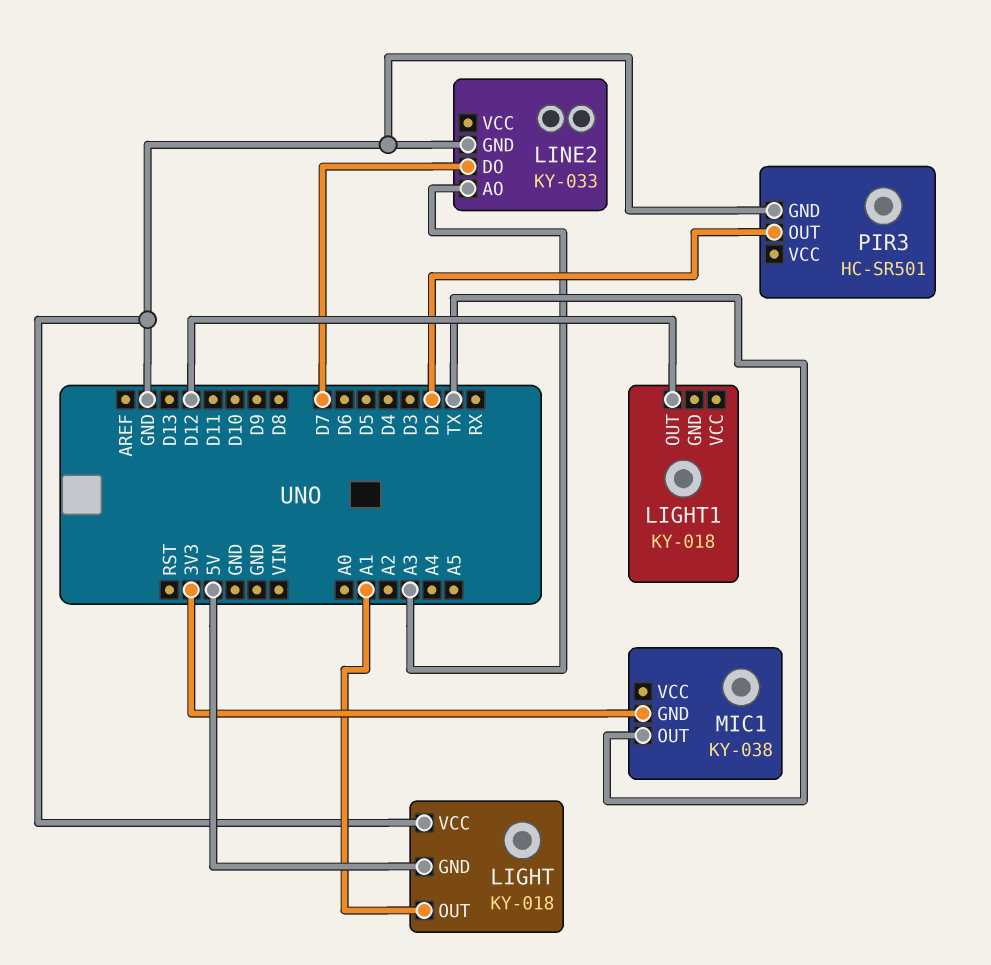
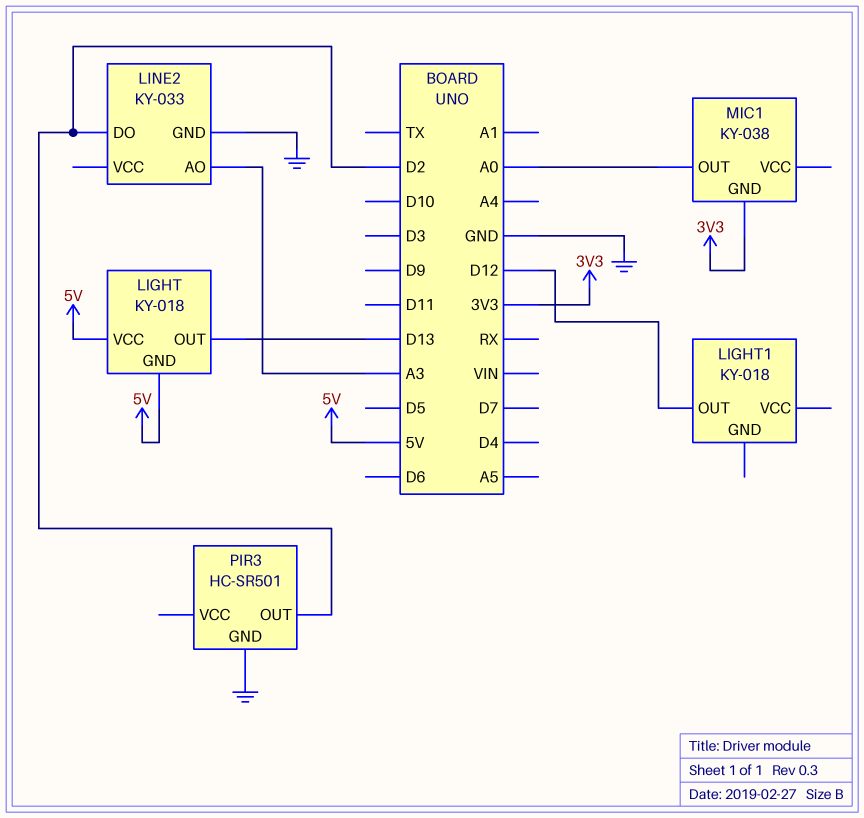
LIGHT pin OUT: A1 -> D13
LIGHT pin VCC: GND -> 5V
LINE2 pin DO: D7 -> D2
MIC1 pin OUT: TX -> A0

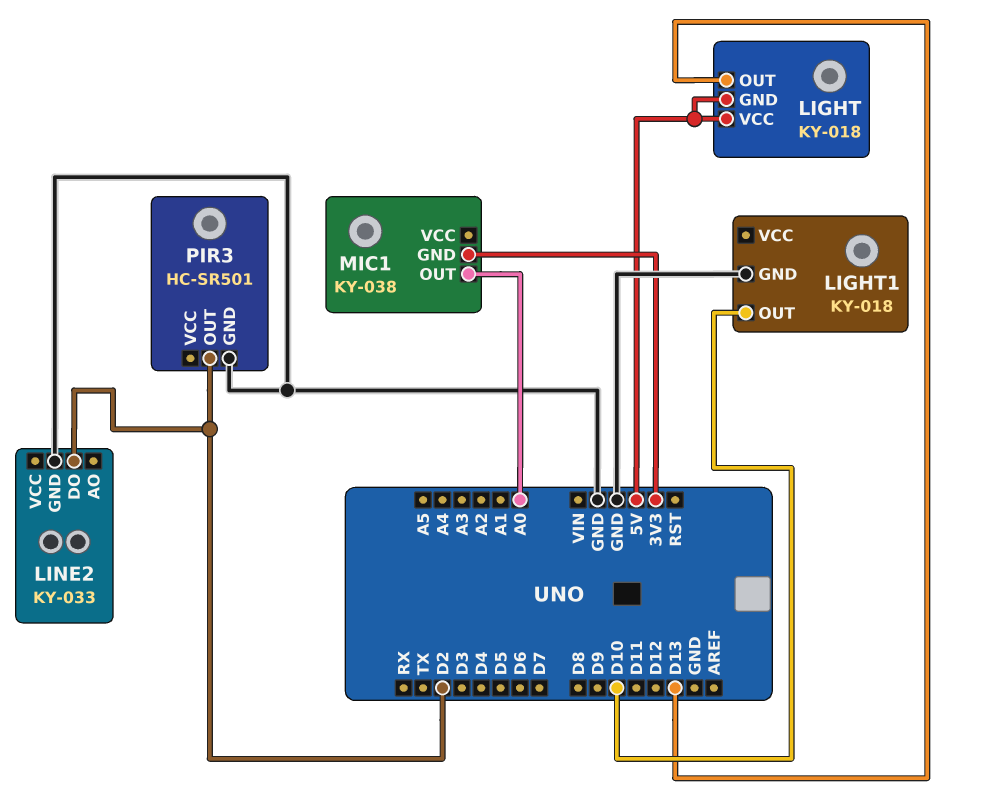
LIGHT1 pin GND: none -> GND
LIGHT1 pin OUT: D12 -> D10
LINE2 pin AO: A3 -> none

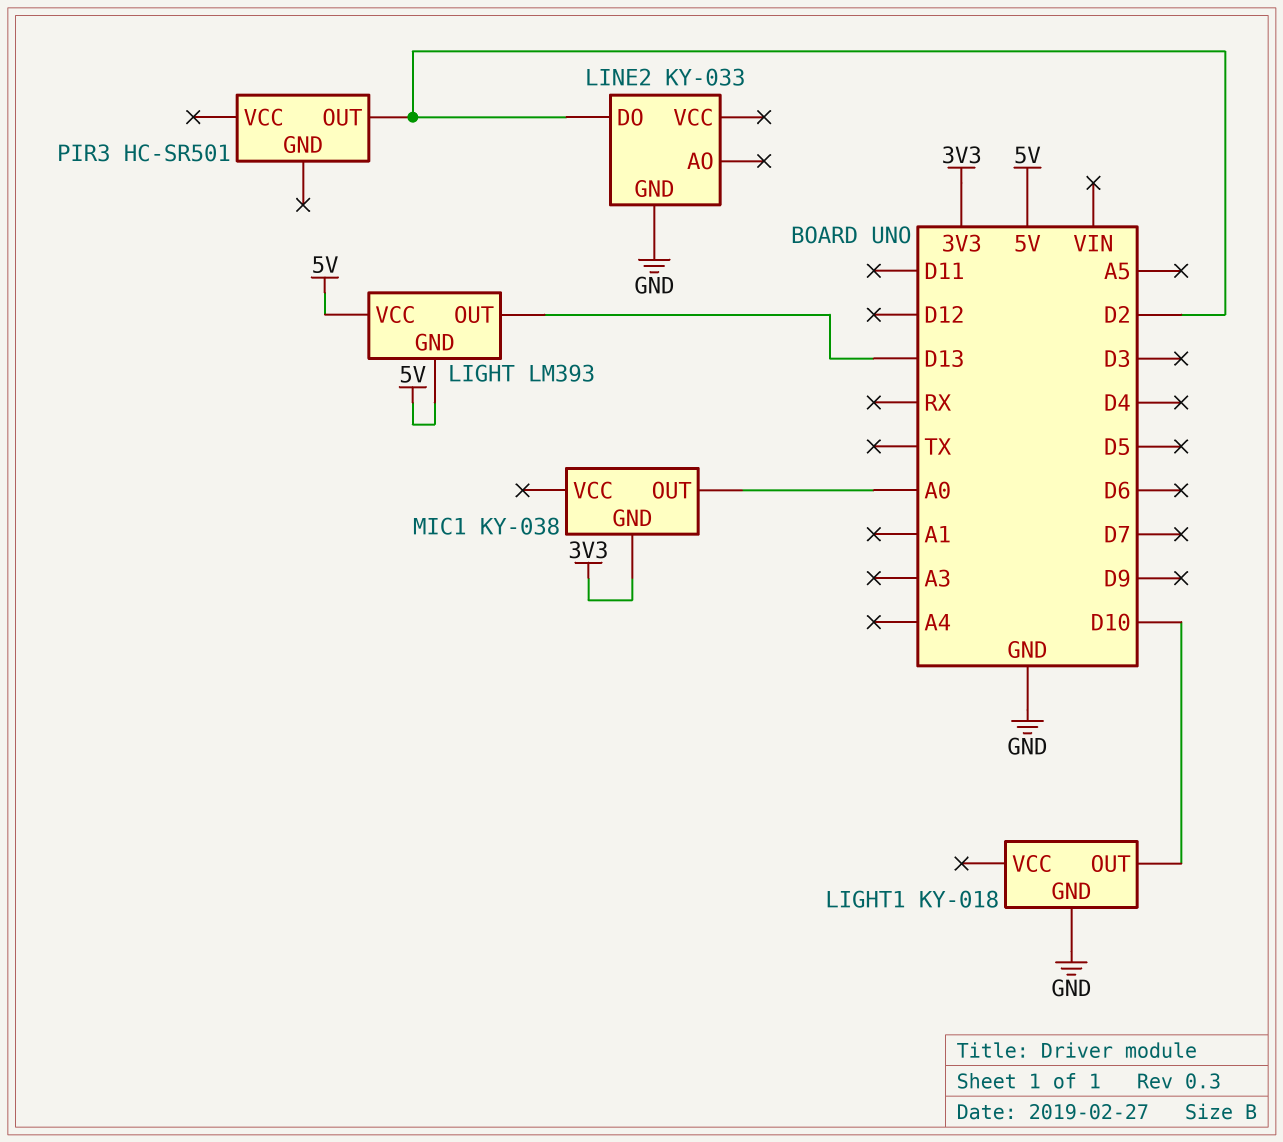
LIGHT: KY-018 -> LM393
PIR3 pin GND: GND -> none

